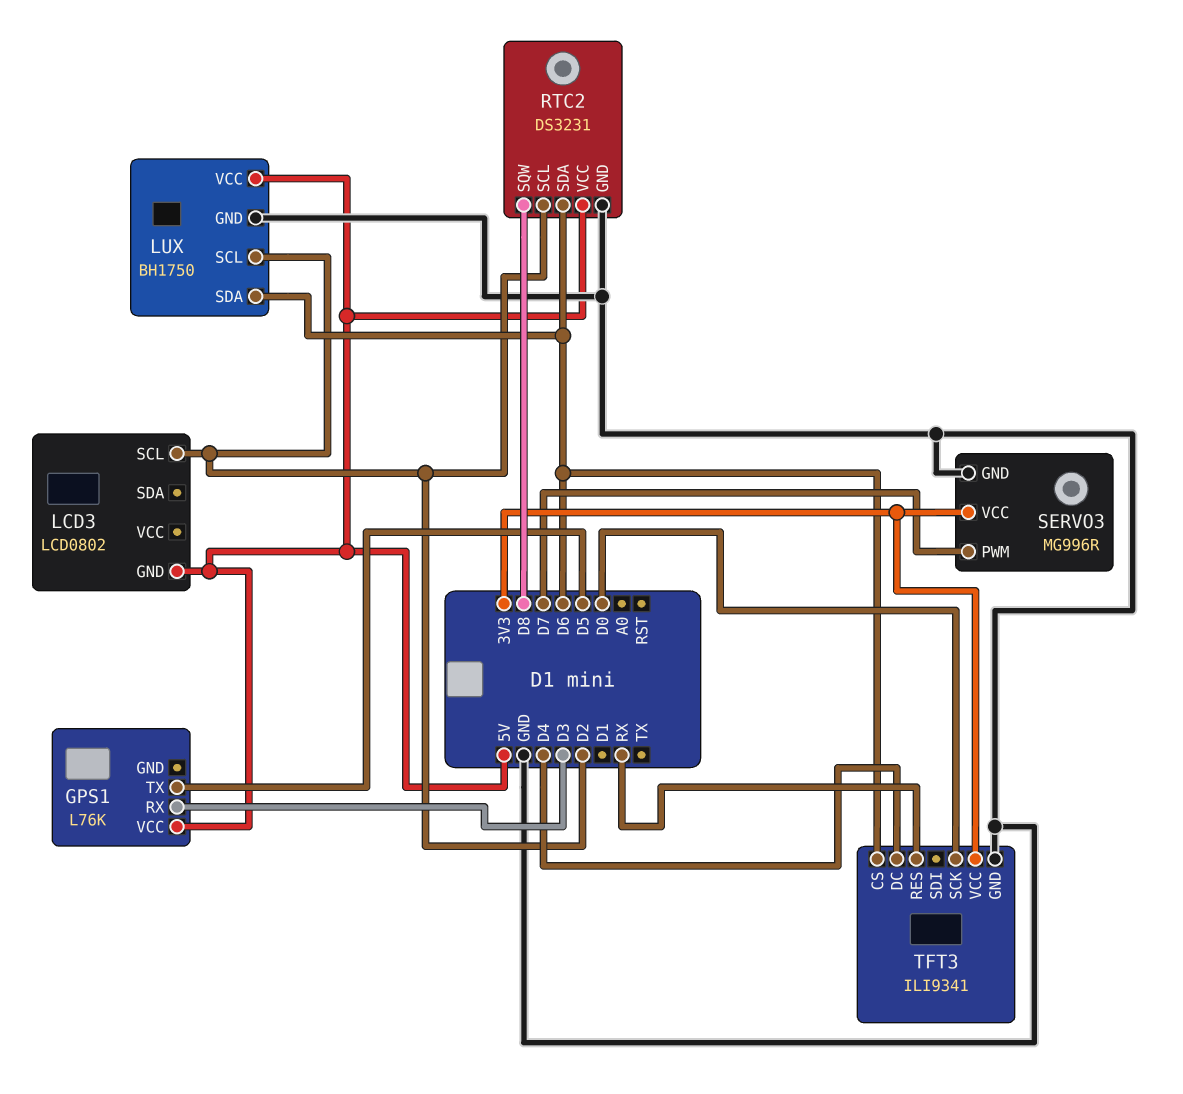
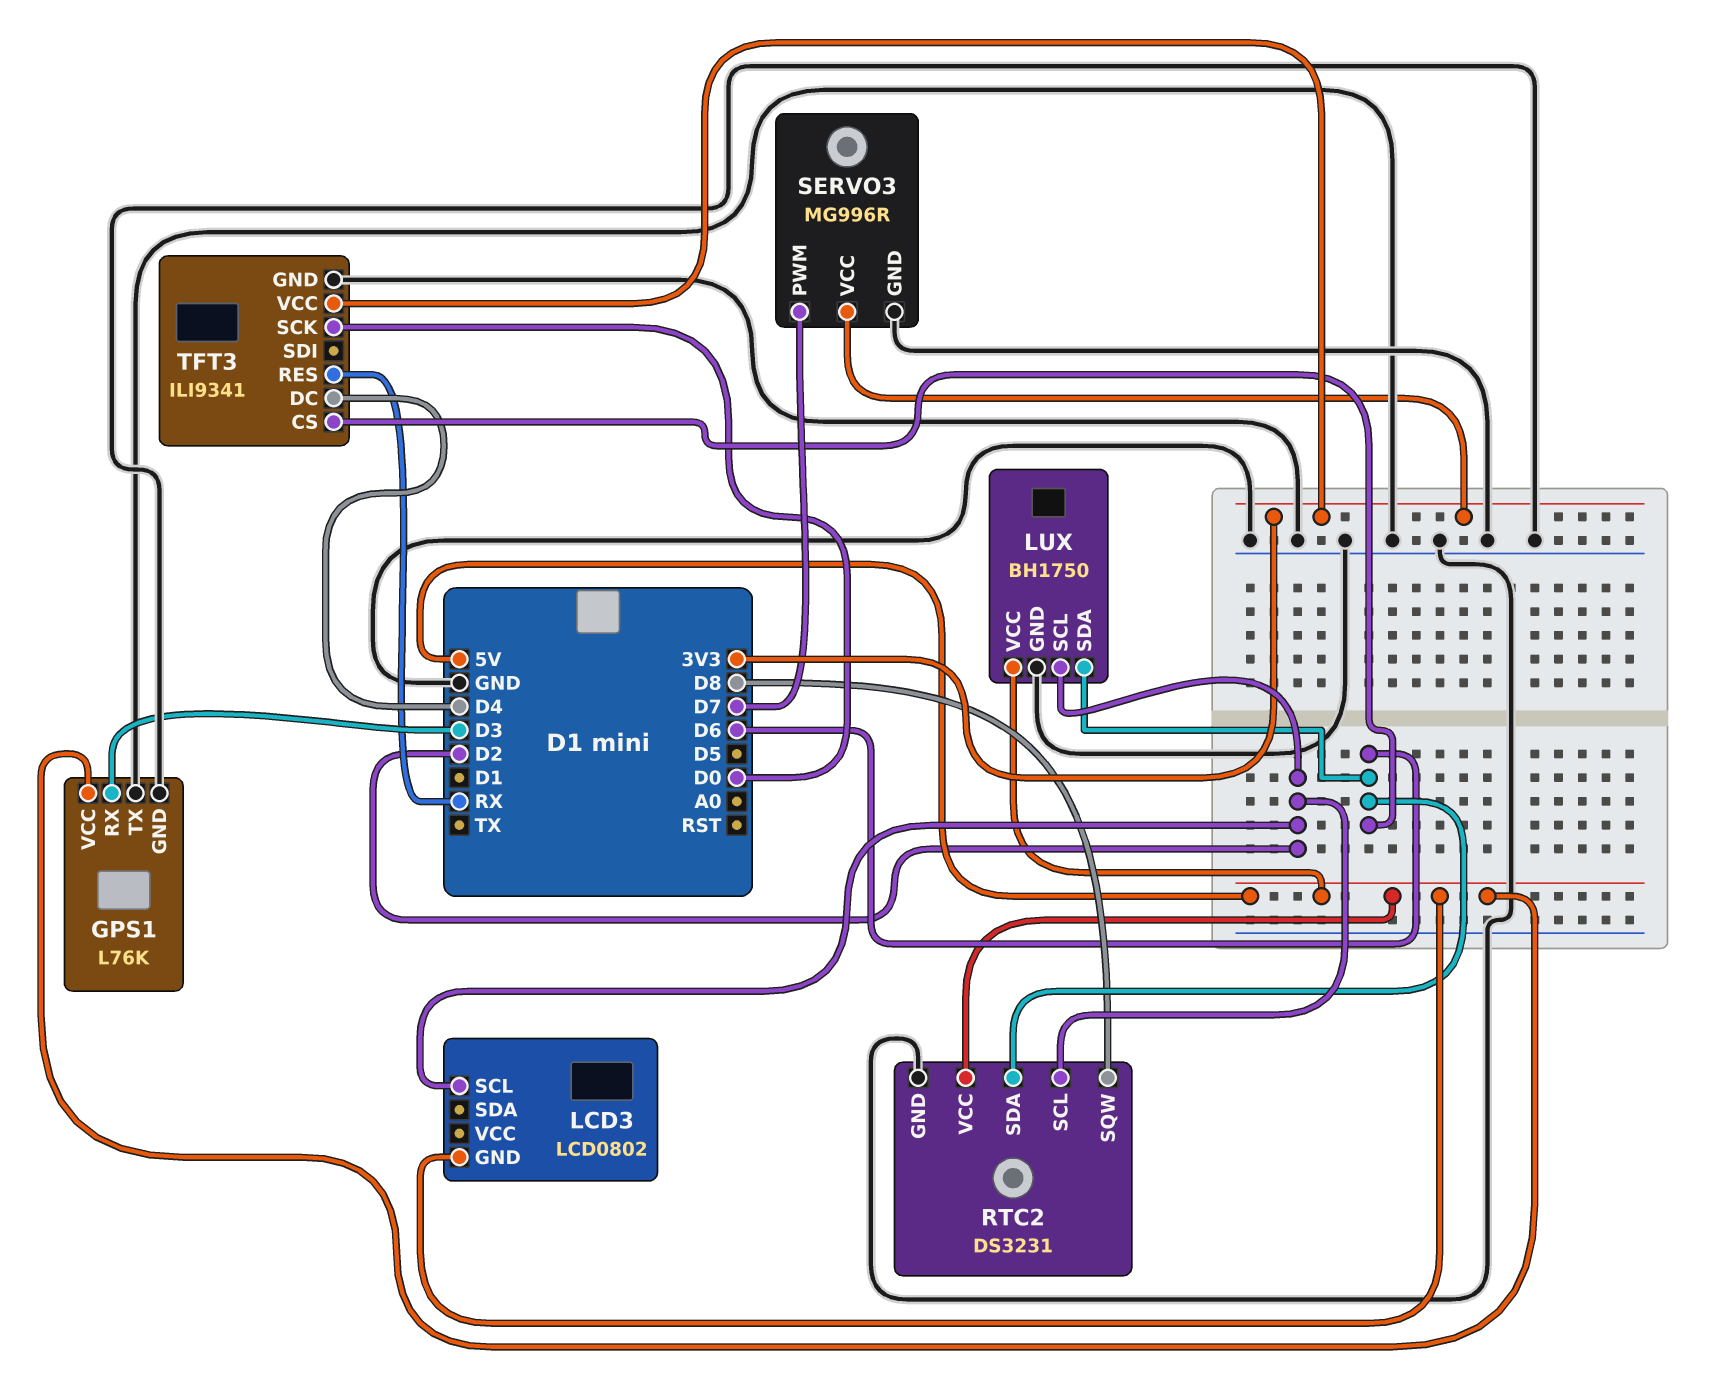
GPS1 pin GND: none -> GND
GPS1 pin TX: D5 -> GND

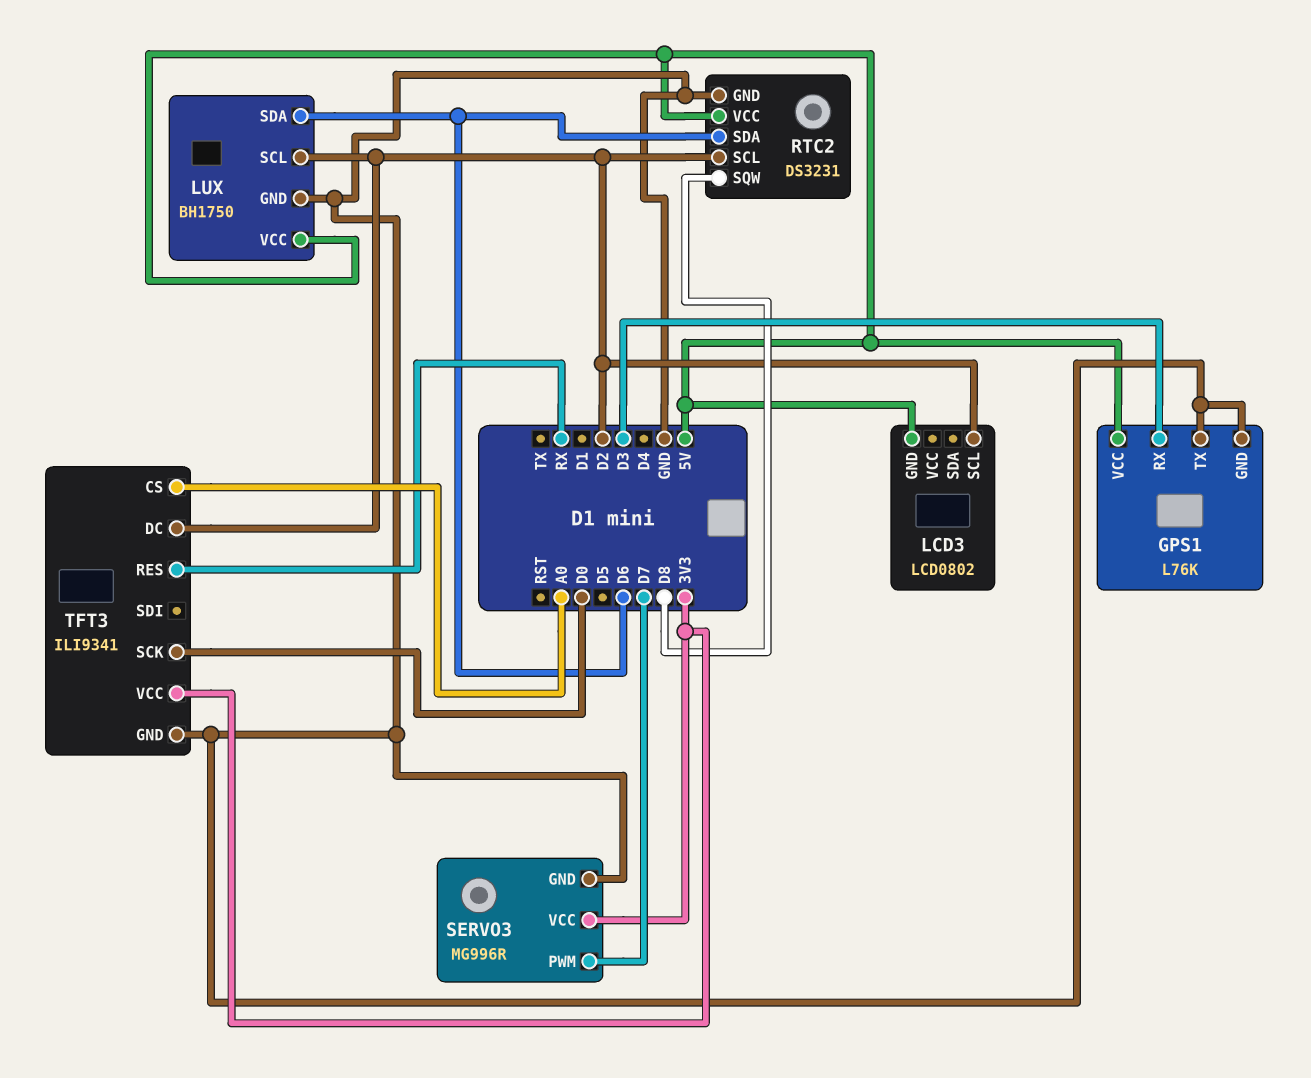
TFT3 pin CS: D6 -> A0
TFT3 pin DC: D4 -> D2

